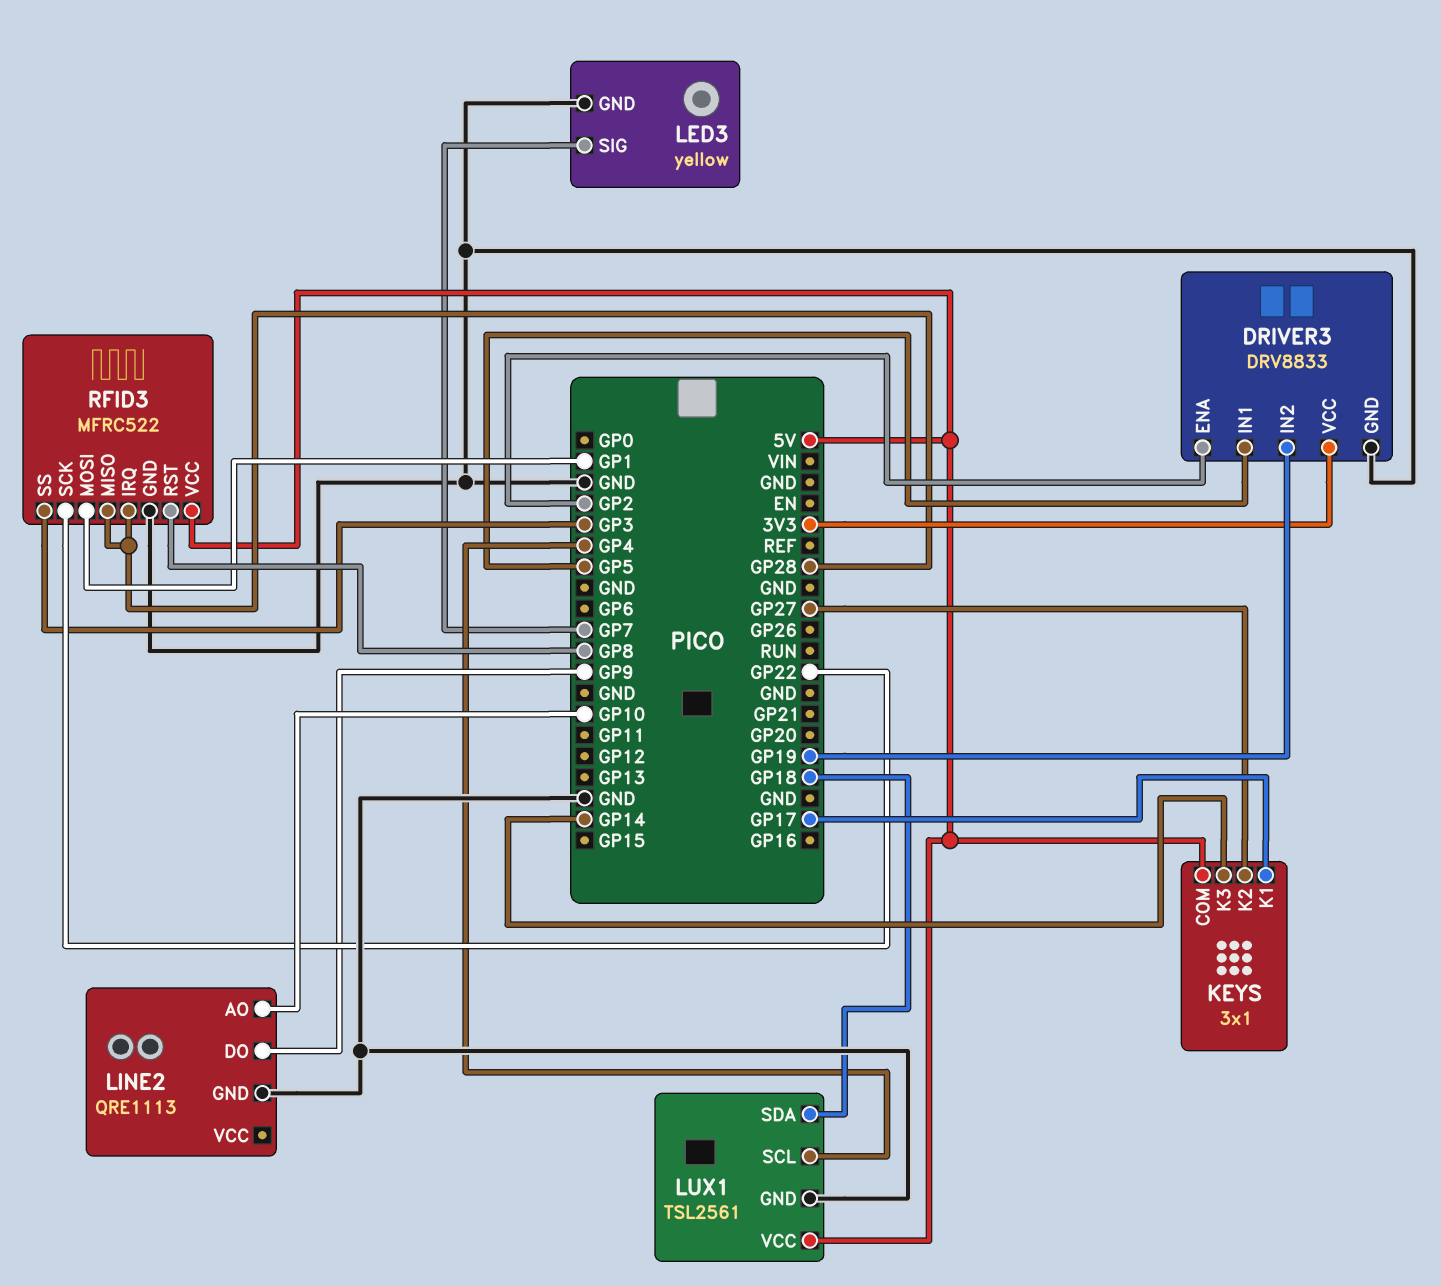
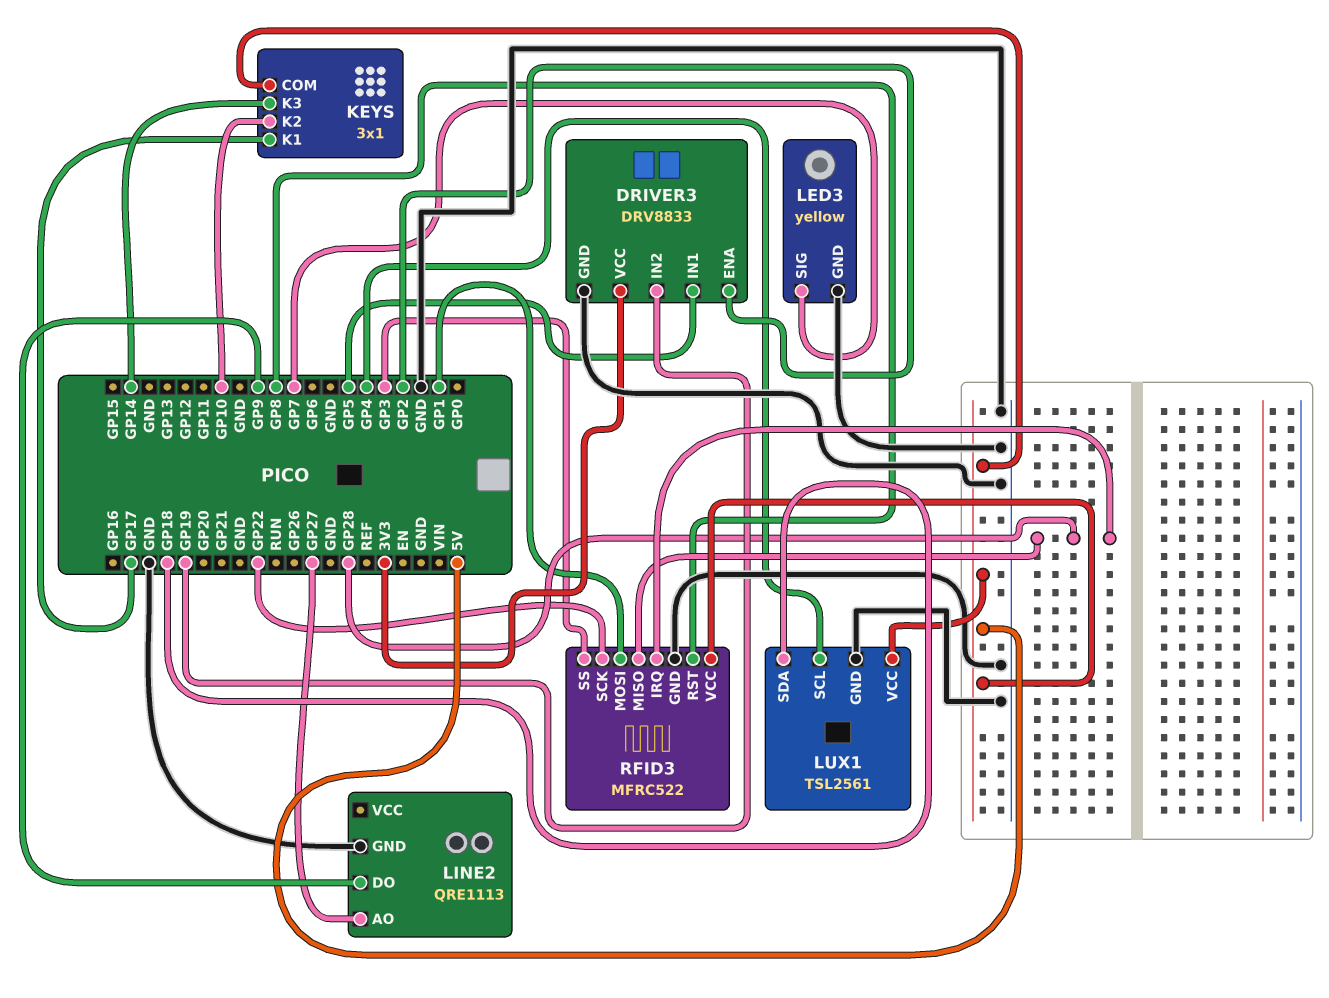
KEYS pin K2: GP27 -> GP10
LINE2 pin AO: GP10 -> GP27

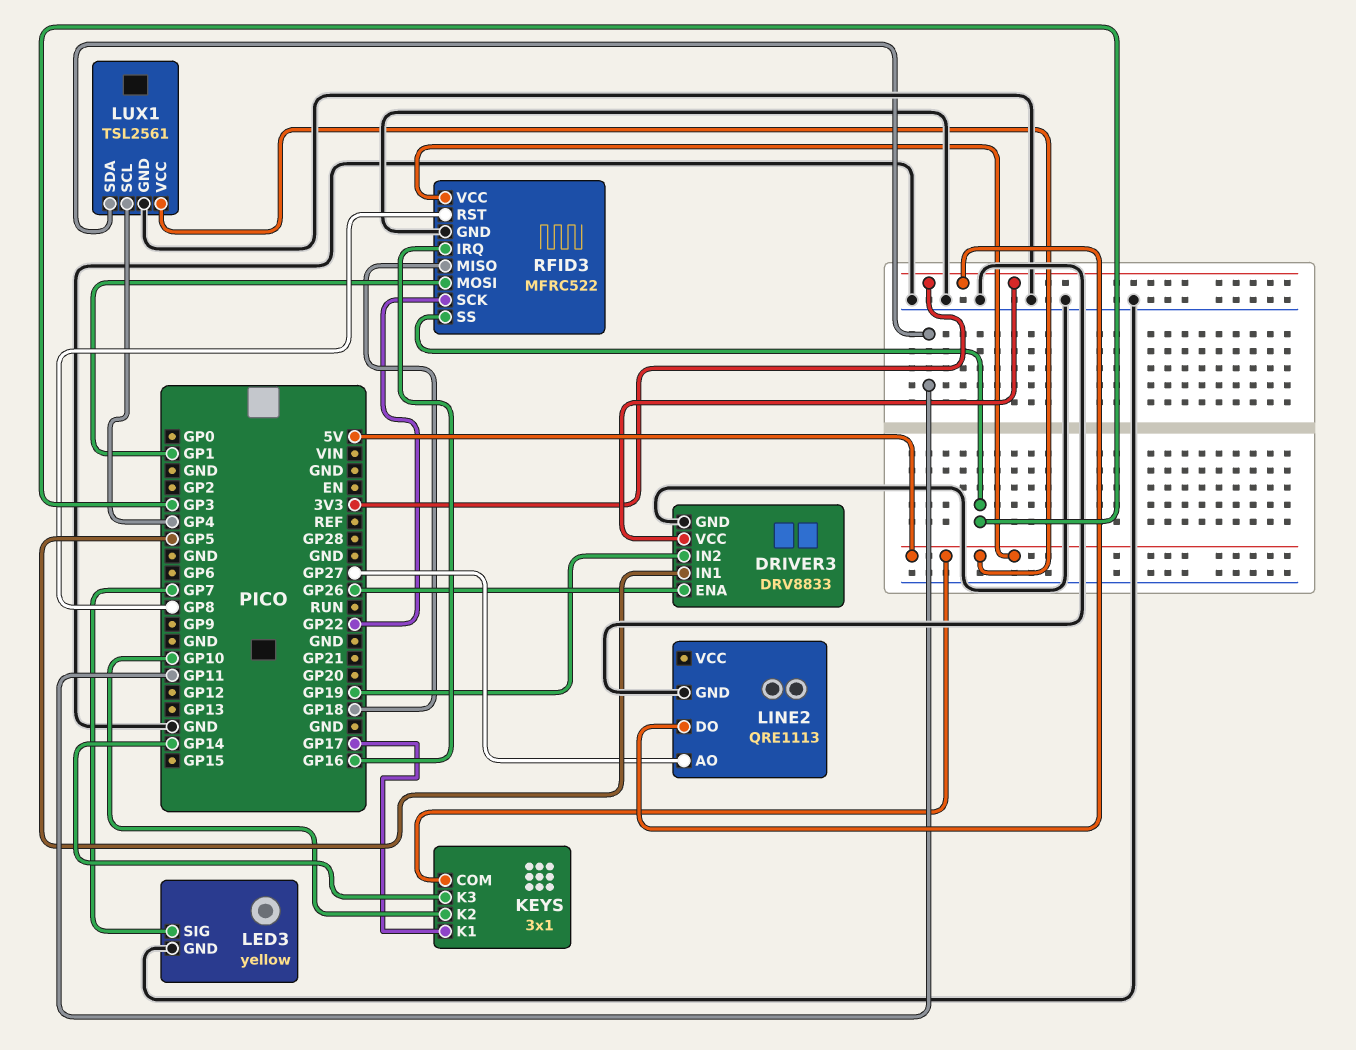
DRIVER3 pin ENA: GP2 -> GP26
LINE2 pin DO: GP9 -> 3V3
LUX1 pin SDA: GP18 -> GP11
RFID3 pin IRQ: GP28 -> GP16
RFID3 pin MISO: GP28 -> GP18

